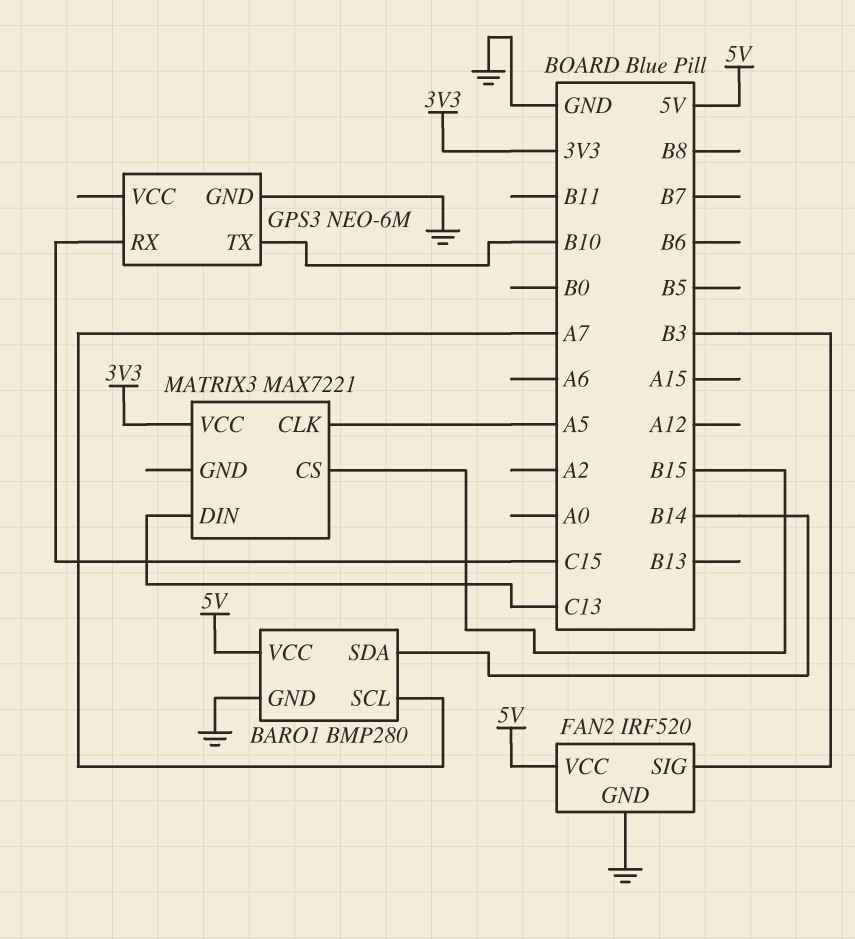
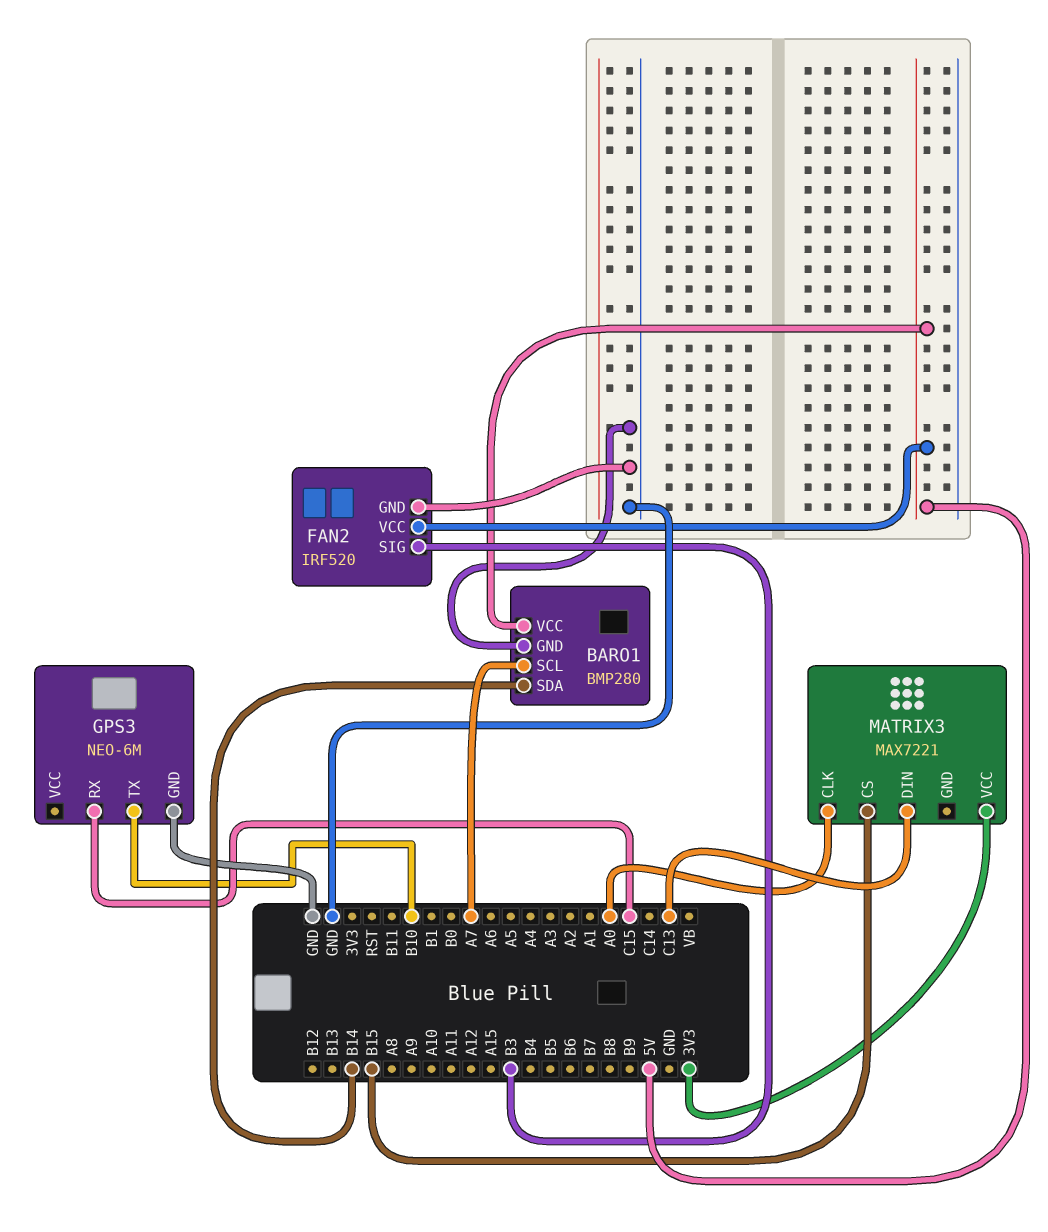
MATRIX3 pin CLK: A5 -> A0

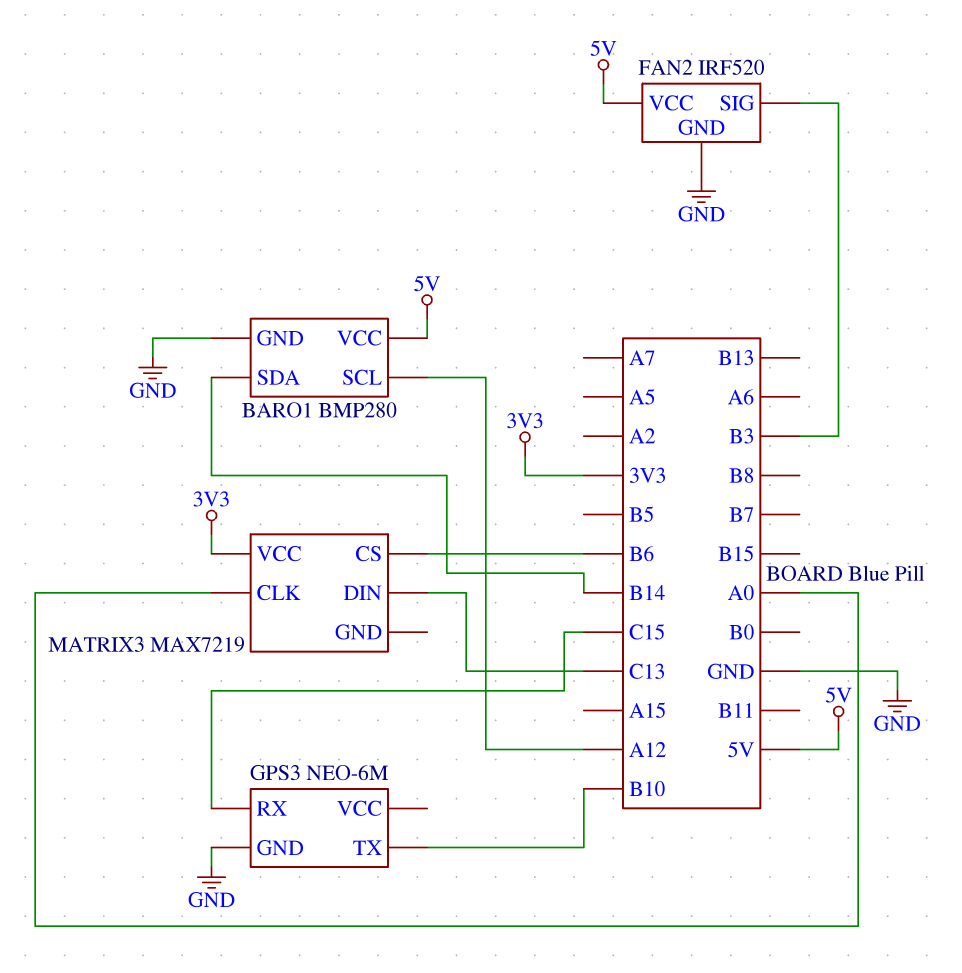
BARO1 pin SCL: A7 -> A12
MATRIX3: MAX7221 -> MAX7219
MATRIX3 pin CS: B15 -> B6

